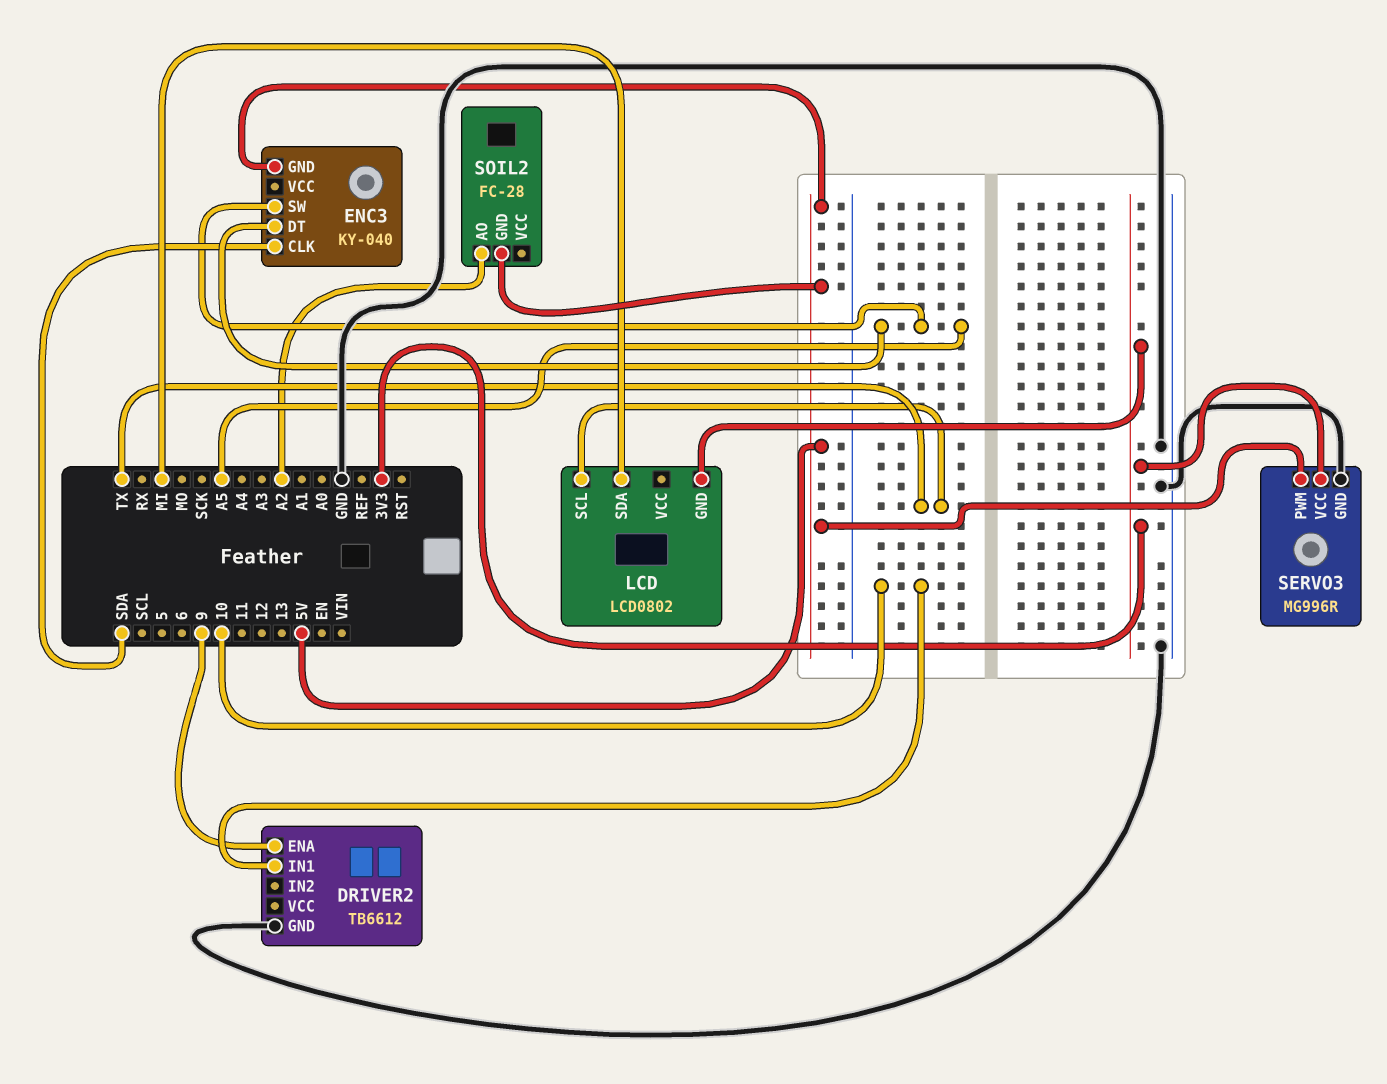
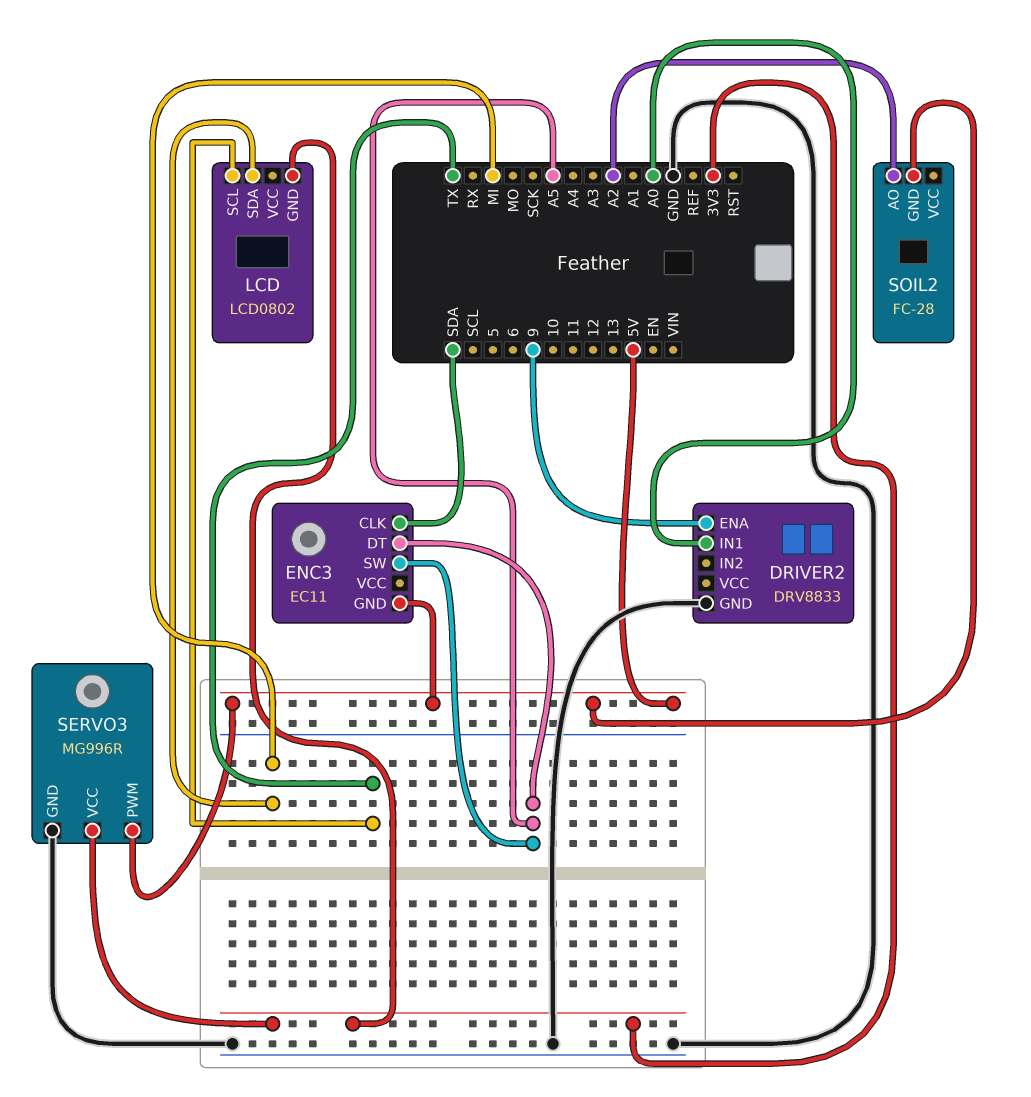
DRIVER2: TB6612 -> DRV8833
DRIVER2 pin IN1: 10 -> A0
ENC3: KY-040 -> EC11

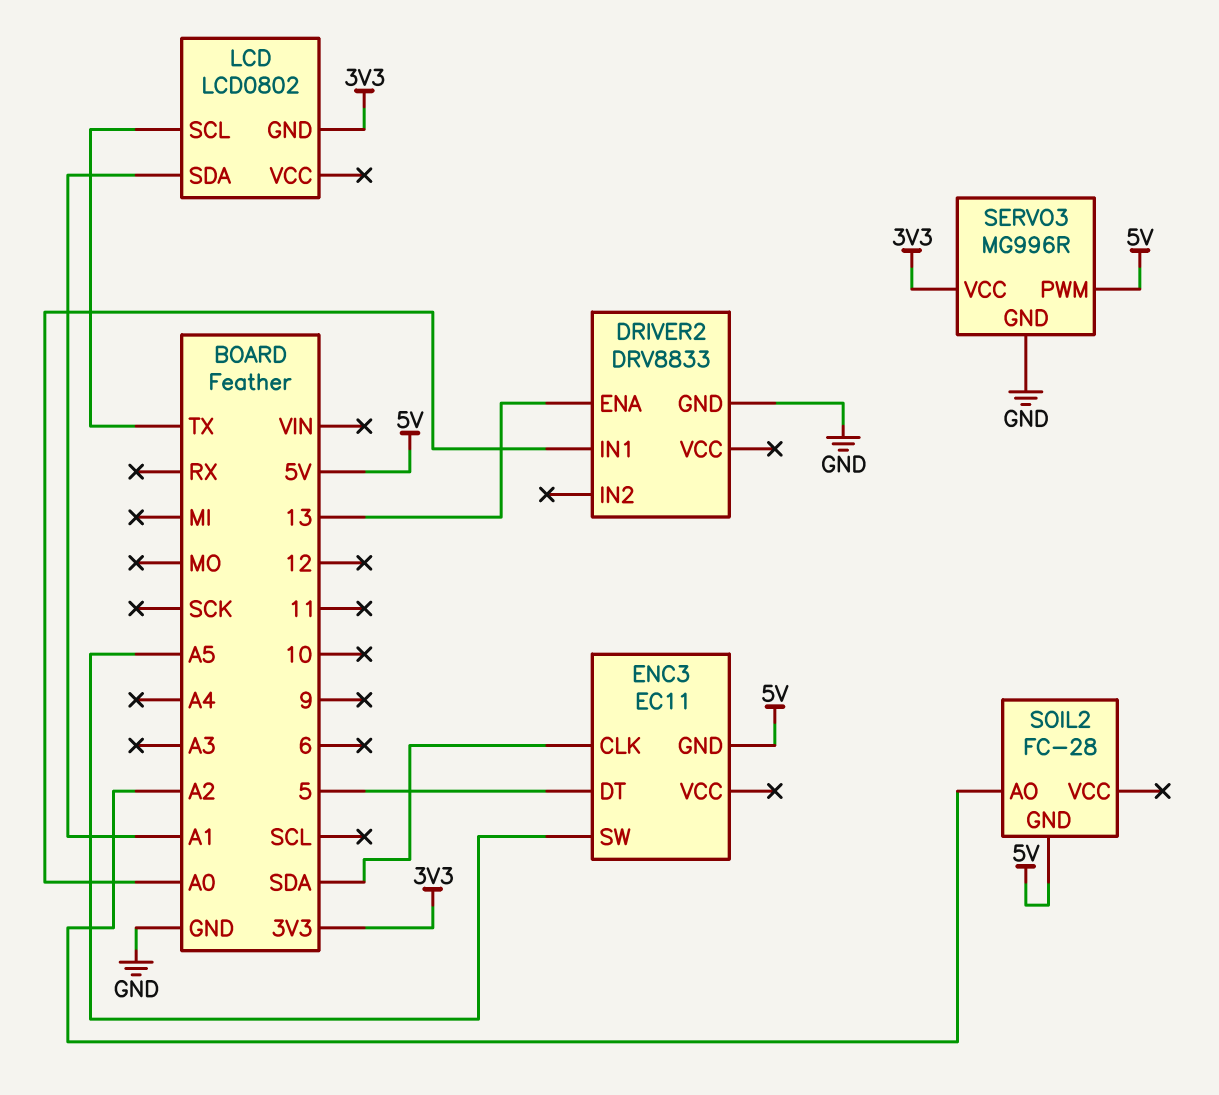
DRIVER2 pin ENA: 9 -> 13
ENC3 pin DT: A5 -> 5
LCD pin SDA: MI -> A1

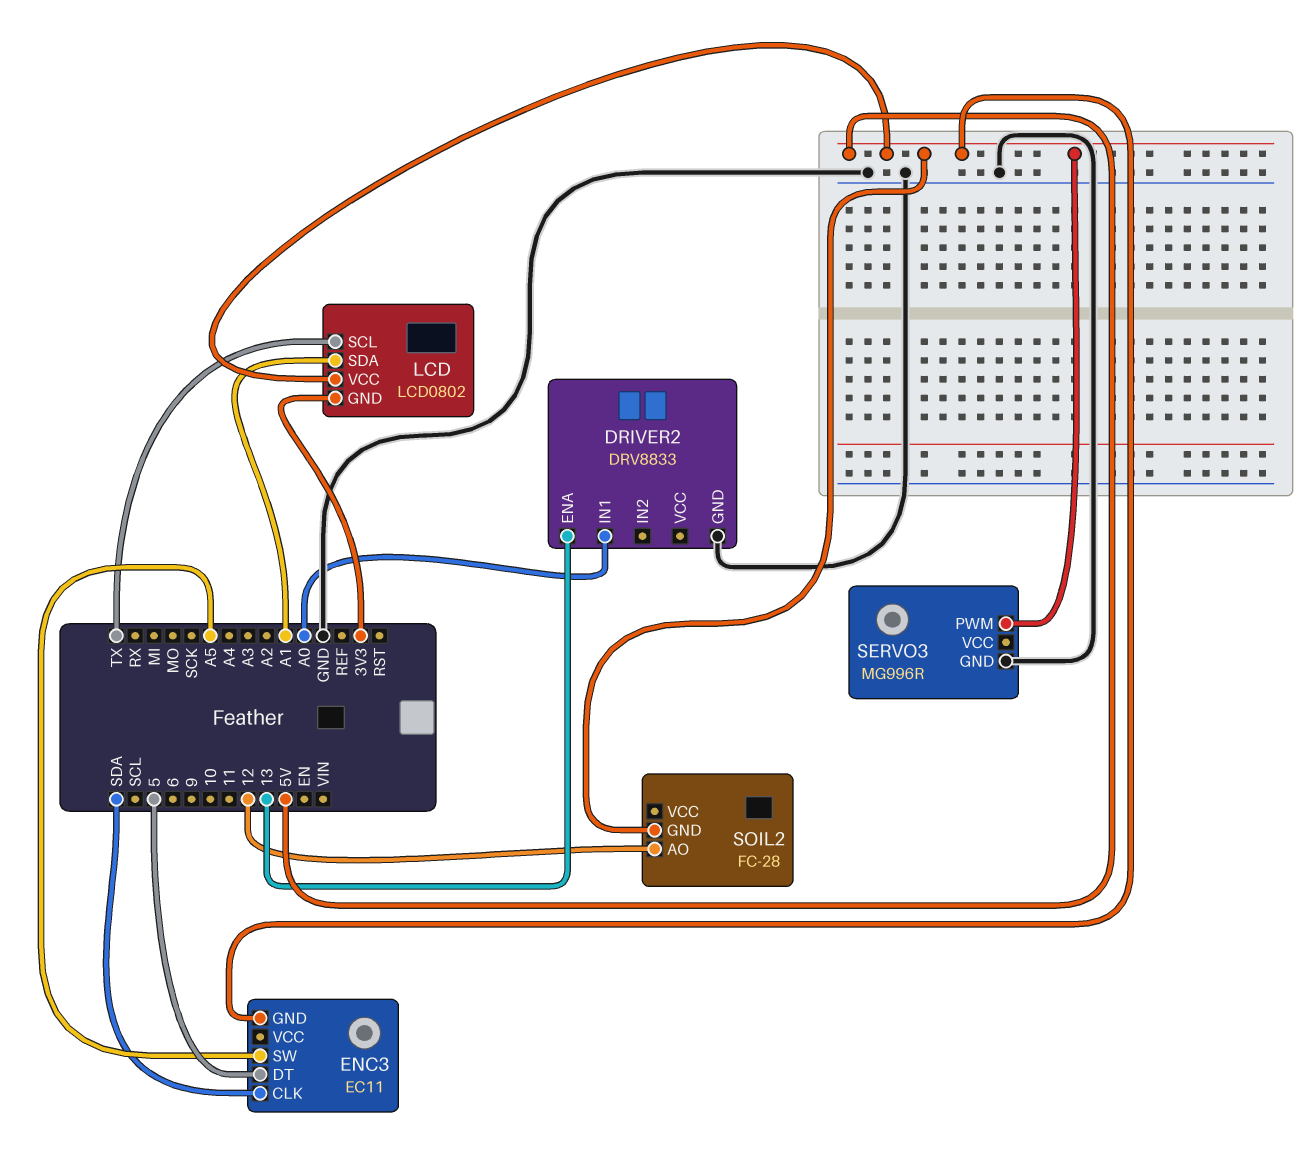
LCD pin VCC: none -> 5V
SERVO3 pin VCC: 3V3 -> none
SOIL2 pin AO: A2 -> 12

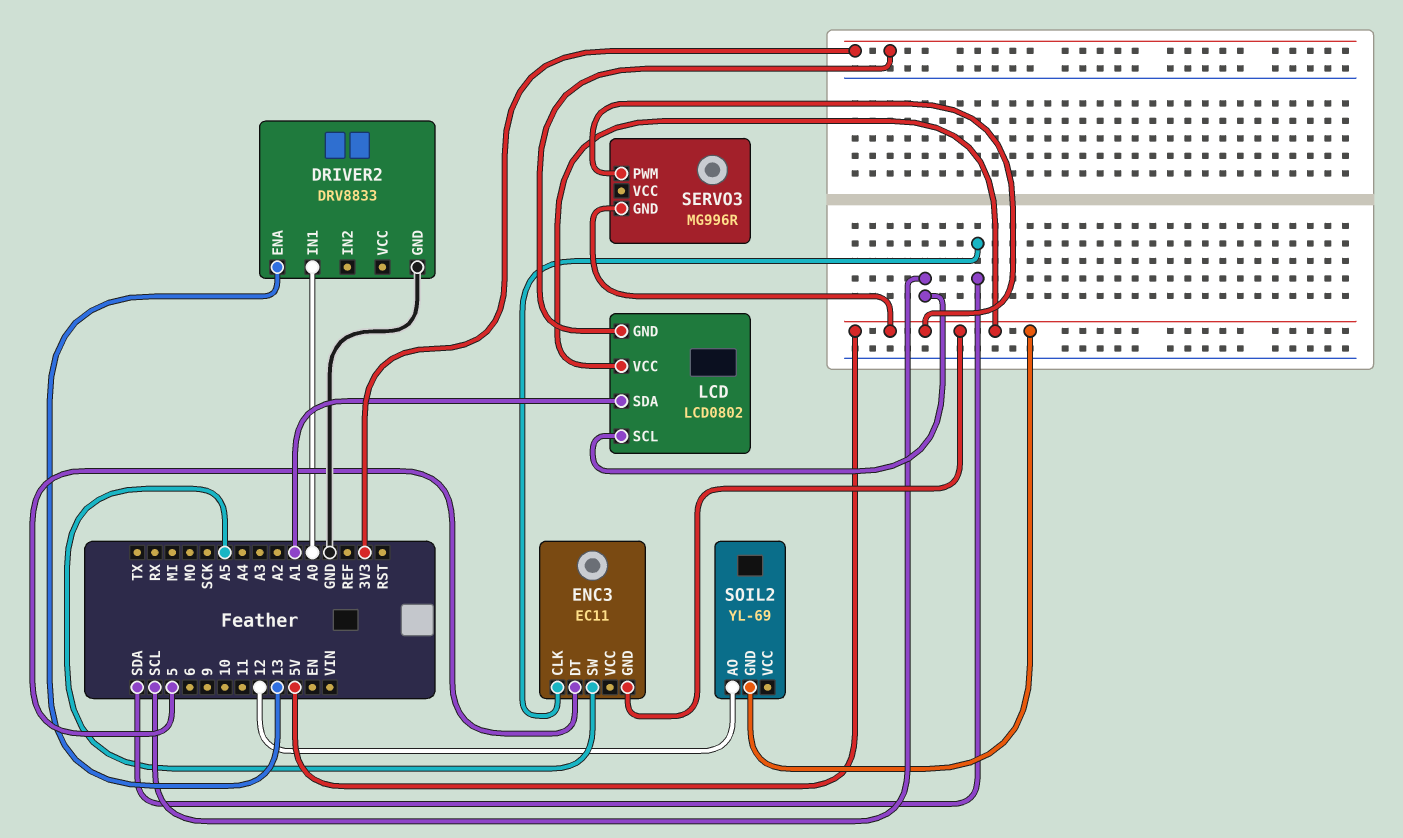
LCD pin SCL: TX -> SCL
SERVO3 pin GND: GND -> 5V
SOIL2: FC-28 -> YL-69

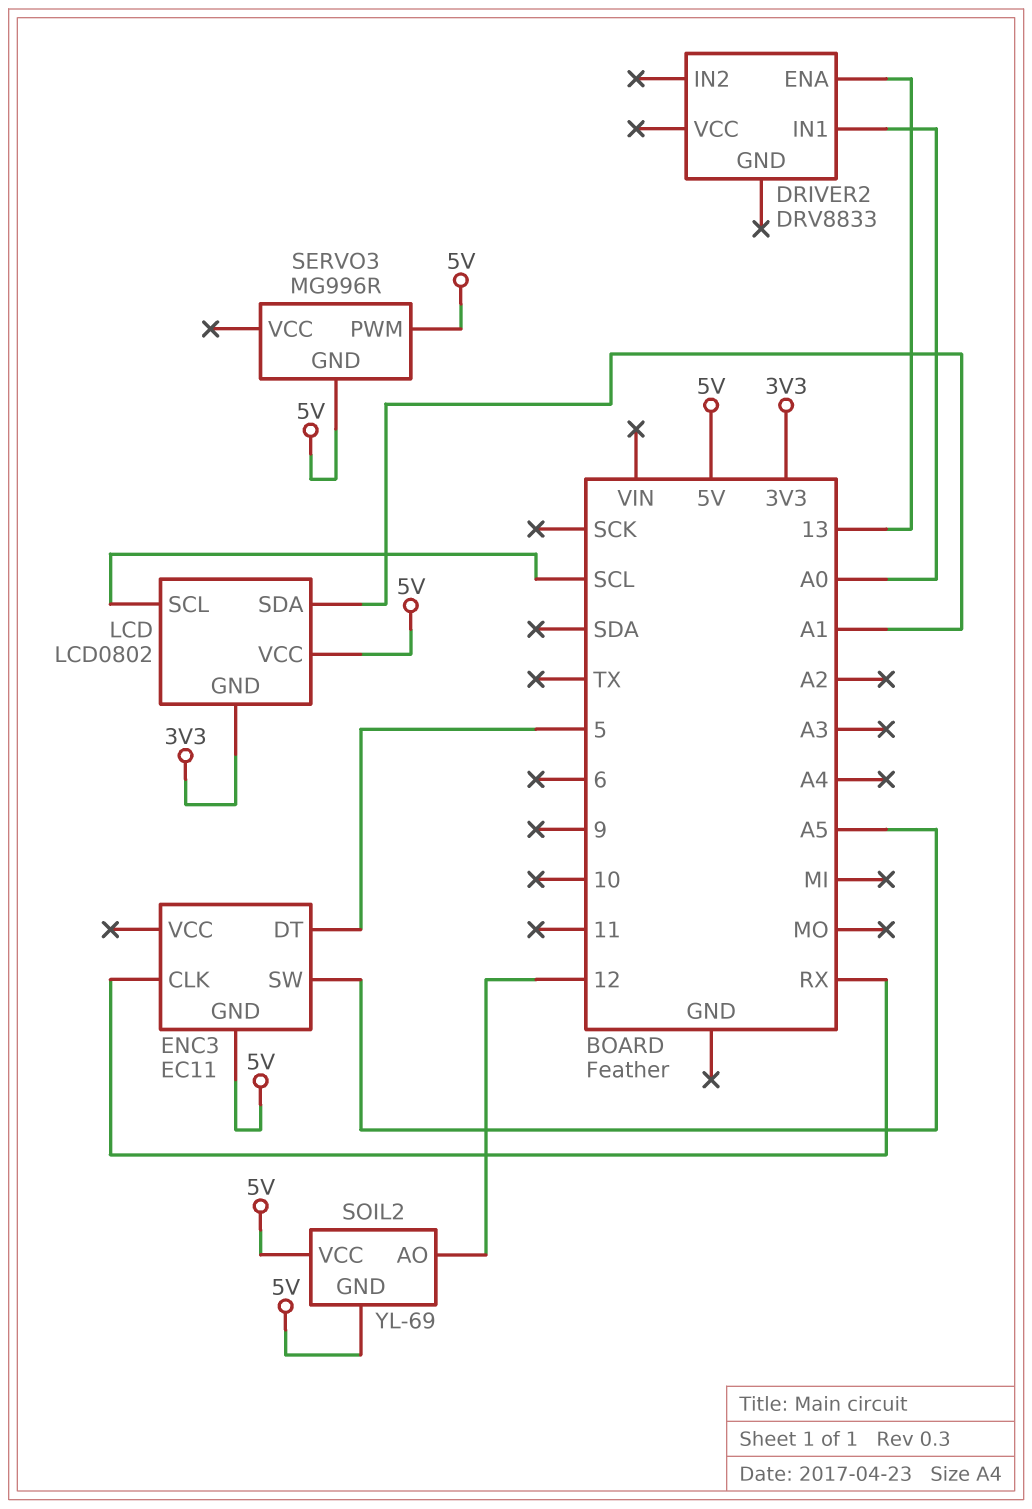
DRIVER2 pin GND: GND -> none
ENC3 pin CLK: SDA -> RX
SOIL2 pin VCC: none -> 5V

